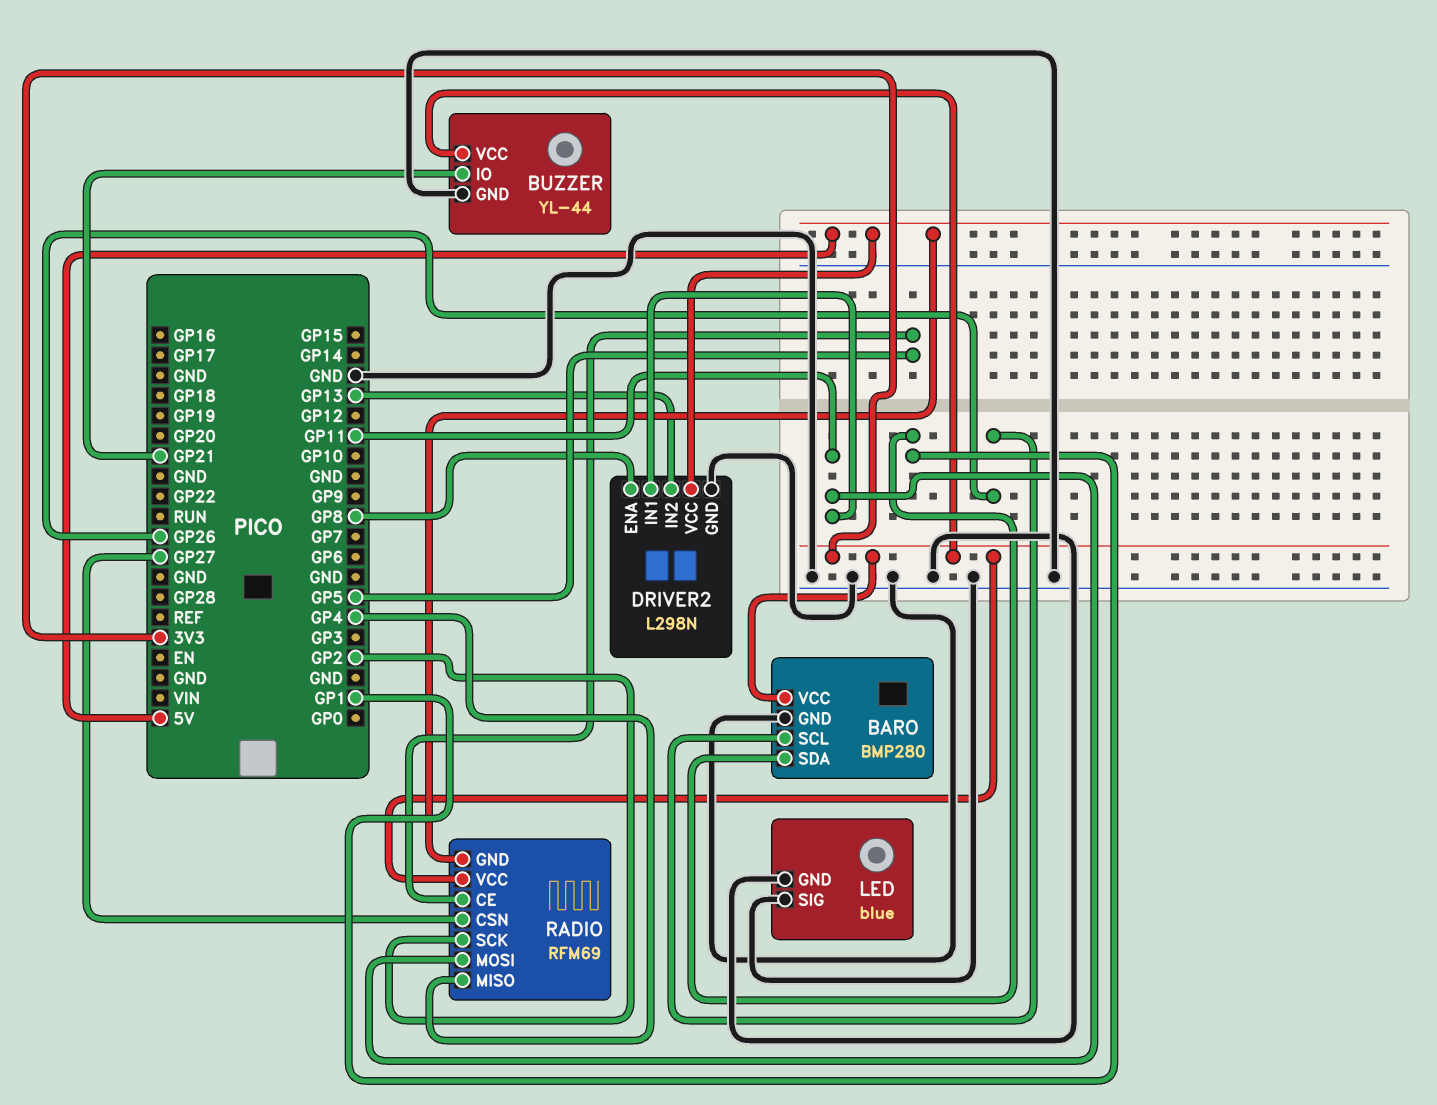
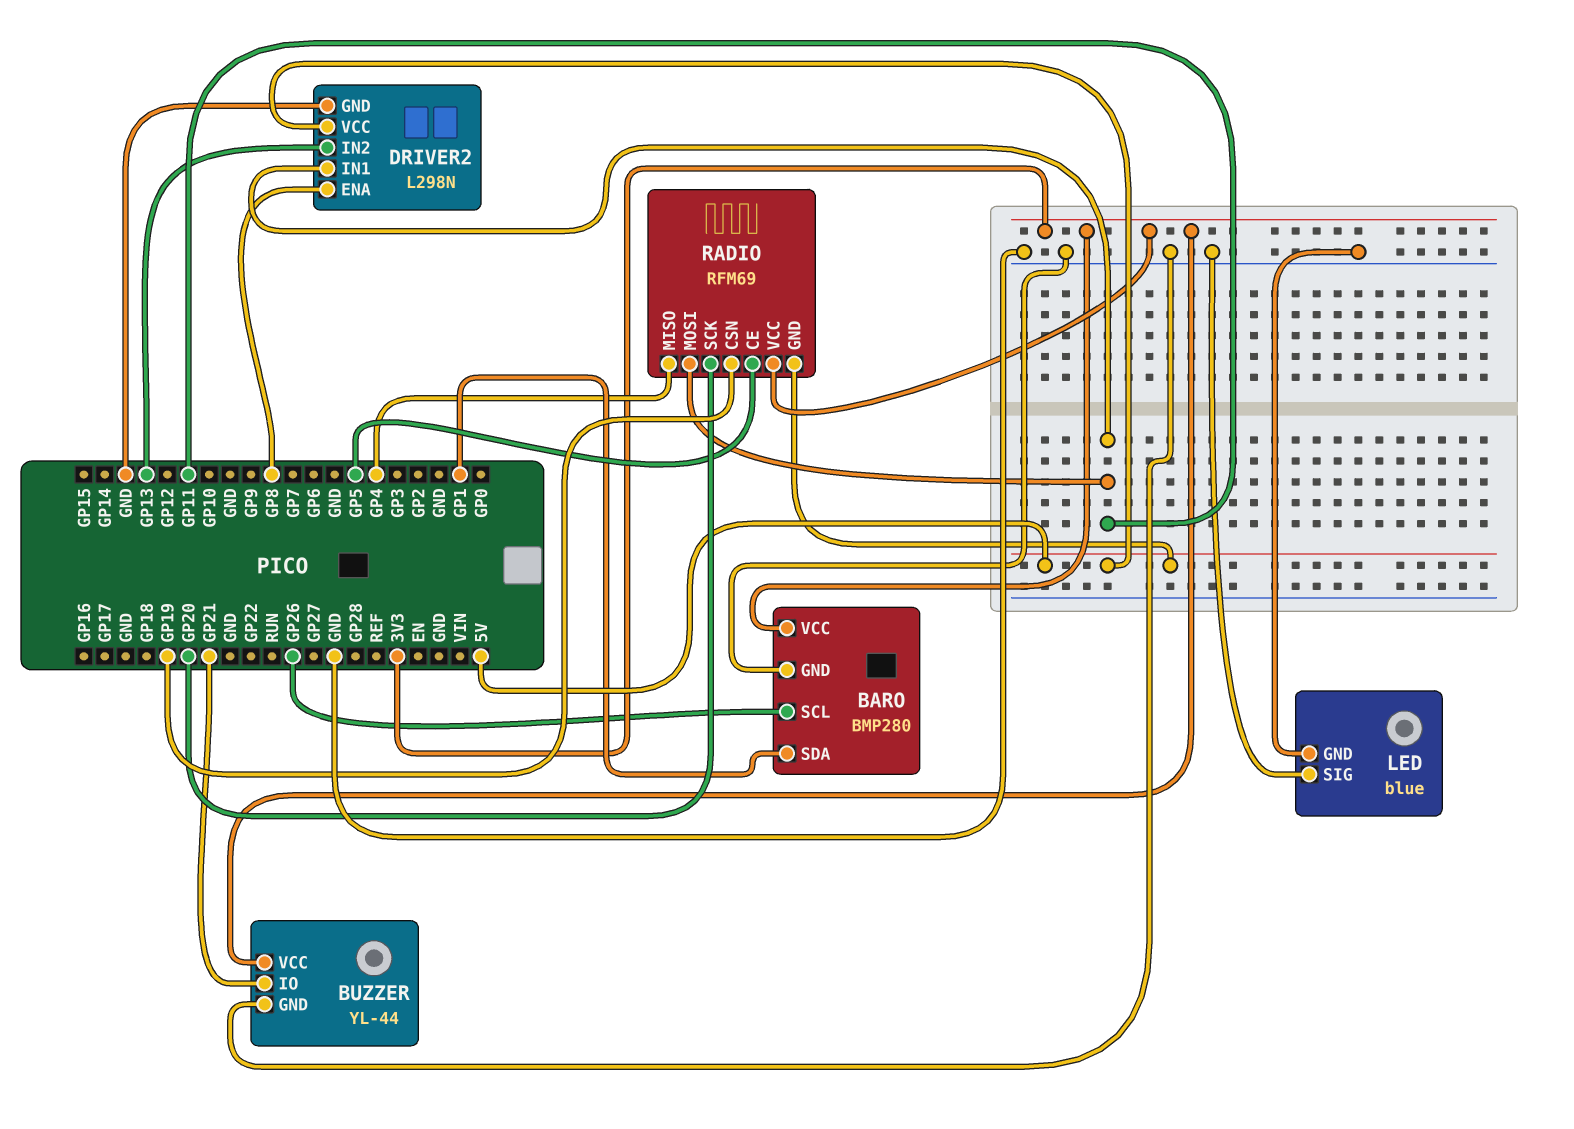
RADIO pin CSN: GP27 -> GP19
RADIO pin SCK: GP2 -> GP20

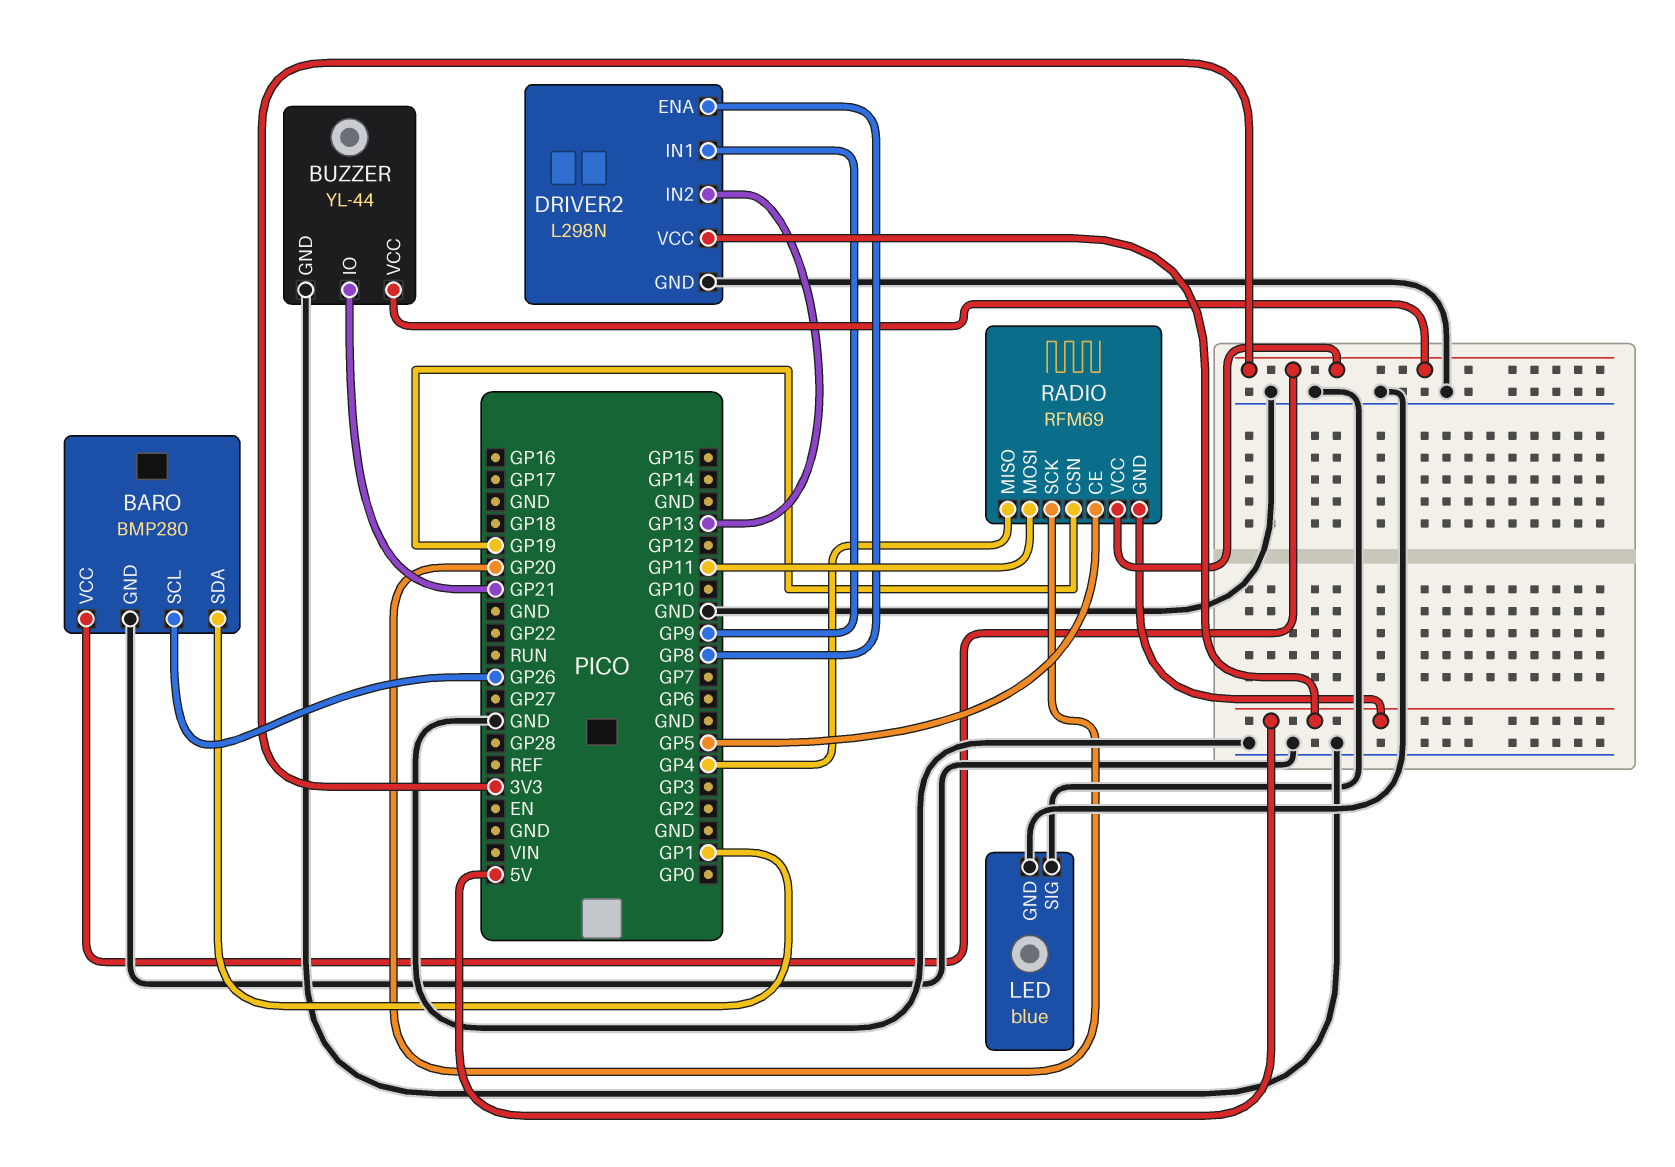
DRIVER2 pin IN1: GP11 -> GP9

